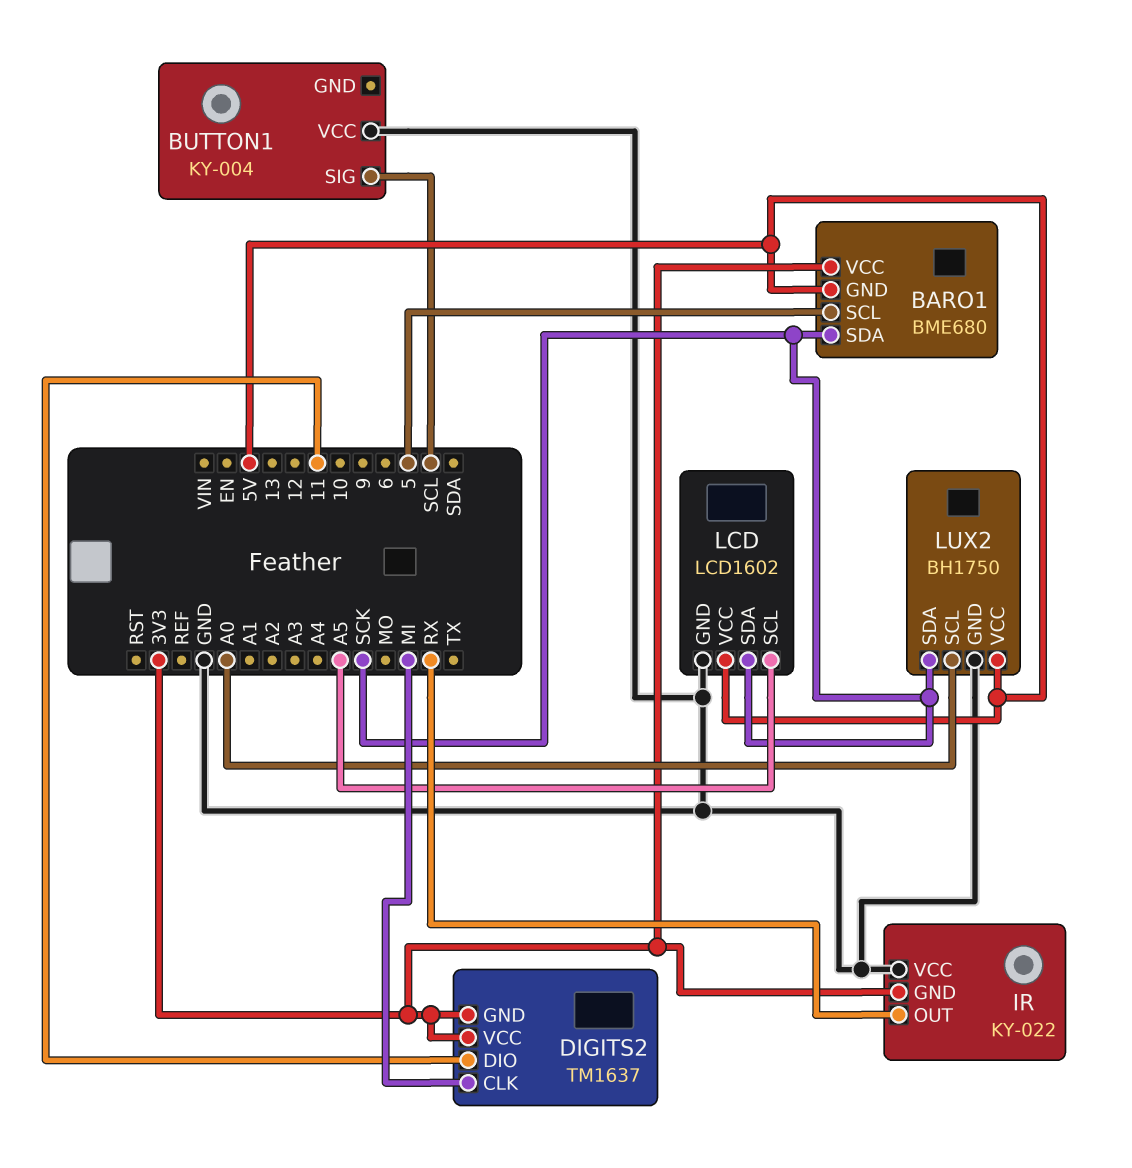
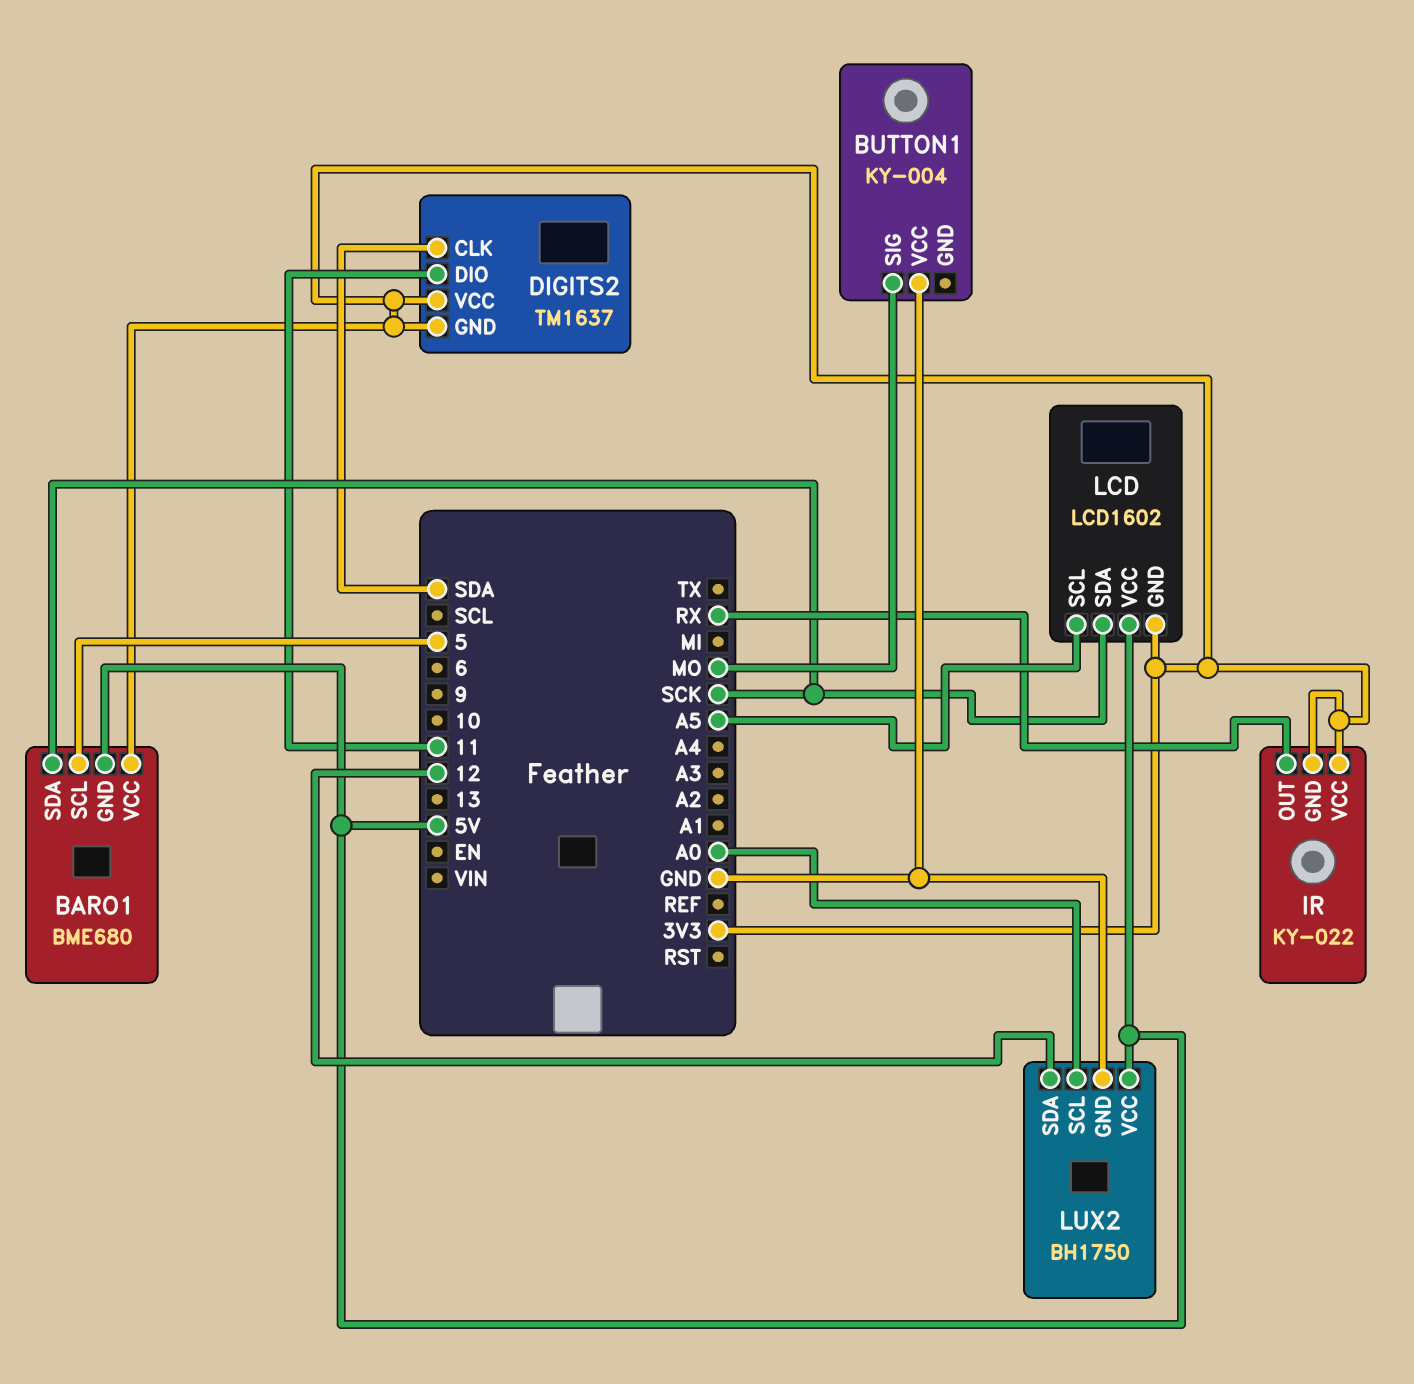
BUTTON1 pin SIG: SCL -> MO
DIGITS2 pin CLK: MI -> SDA
IR pin VCC: GND -> 3V3
LCD pin GND: GND -> 3V3
LUX2 pin SDA: SCK -> 12

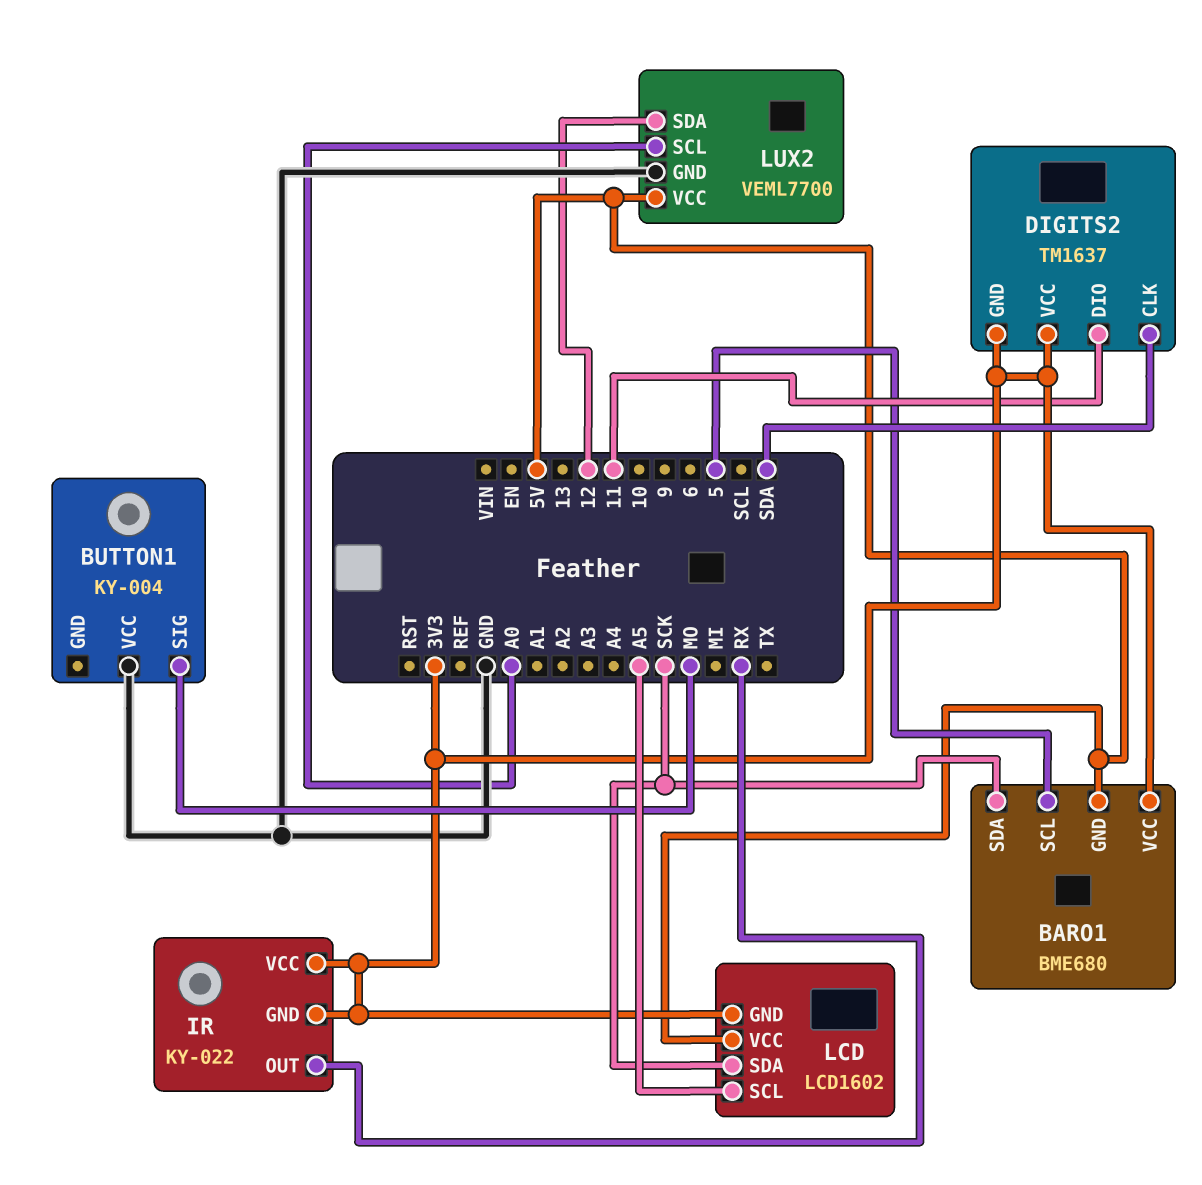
LUX2: BH1750 -> VEML7700

